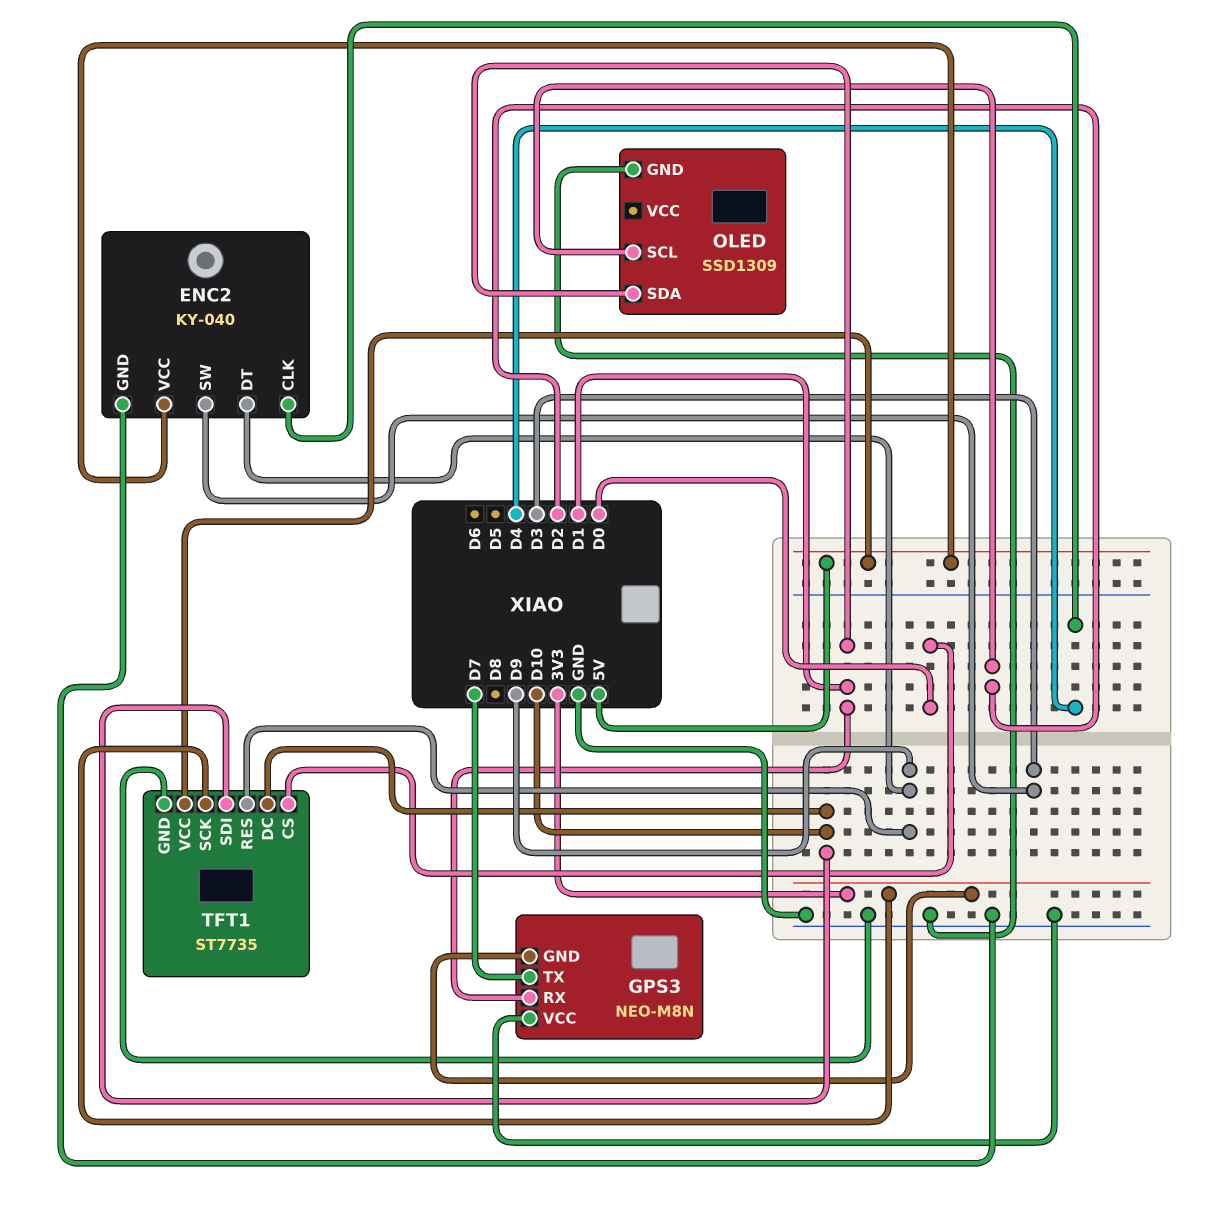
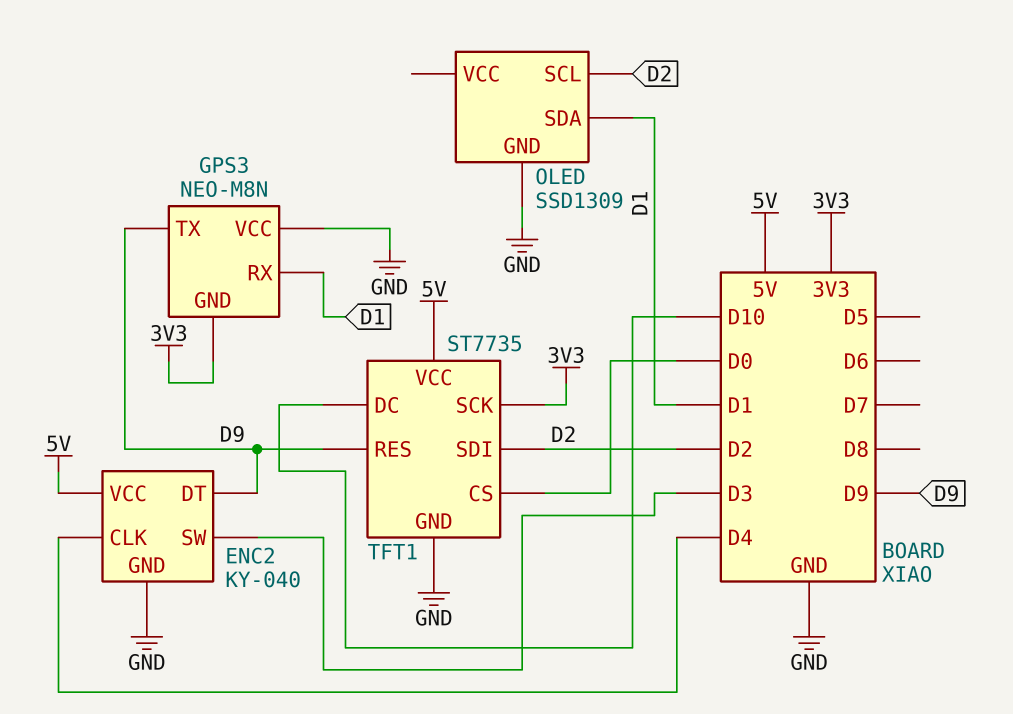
GPS3 pin TX: D7 -> D9
TFT1 pin SDI: D10 -> D2

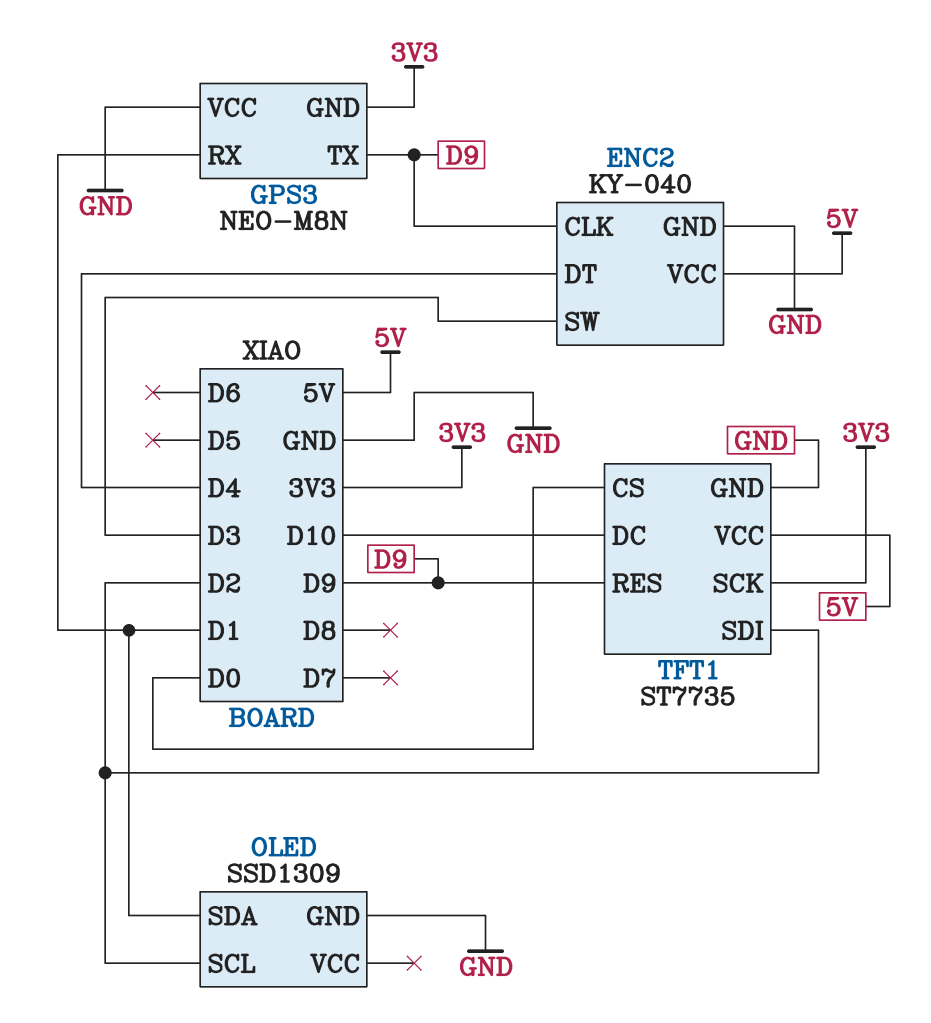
ENC2 pin CLK: D4 -> D9
ENC2 pin DT: D9 -> D4

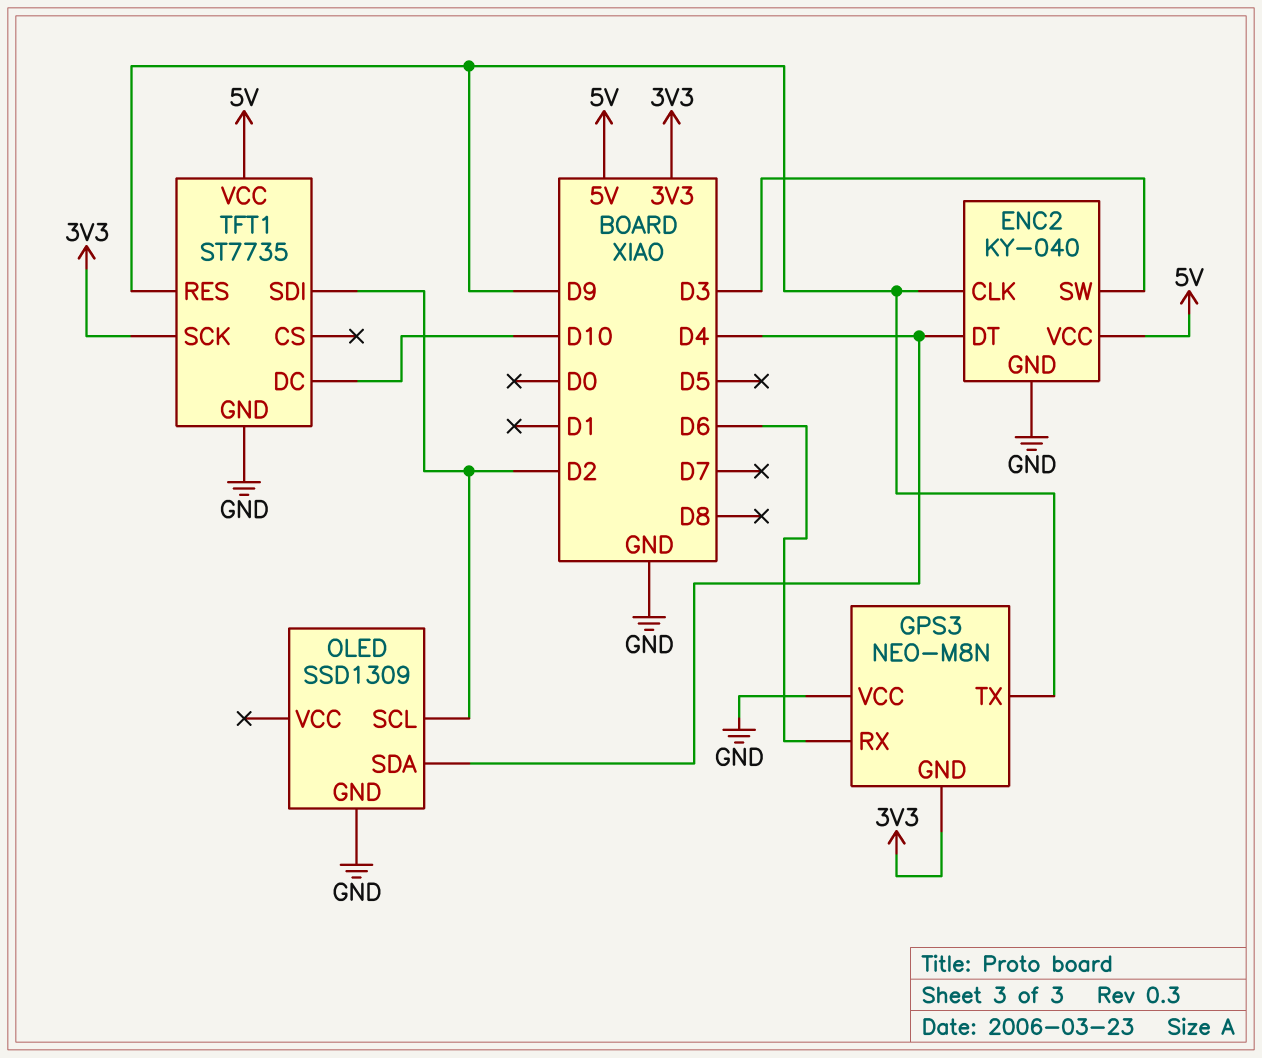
GPS3 pin RX: D1 -> D6
OLED pin SDA: D1 -> D4
TFT1 pin CS: D0 -> none

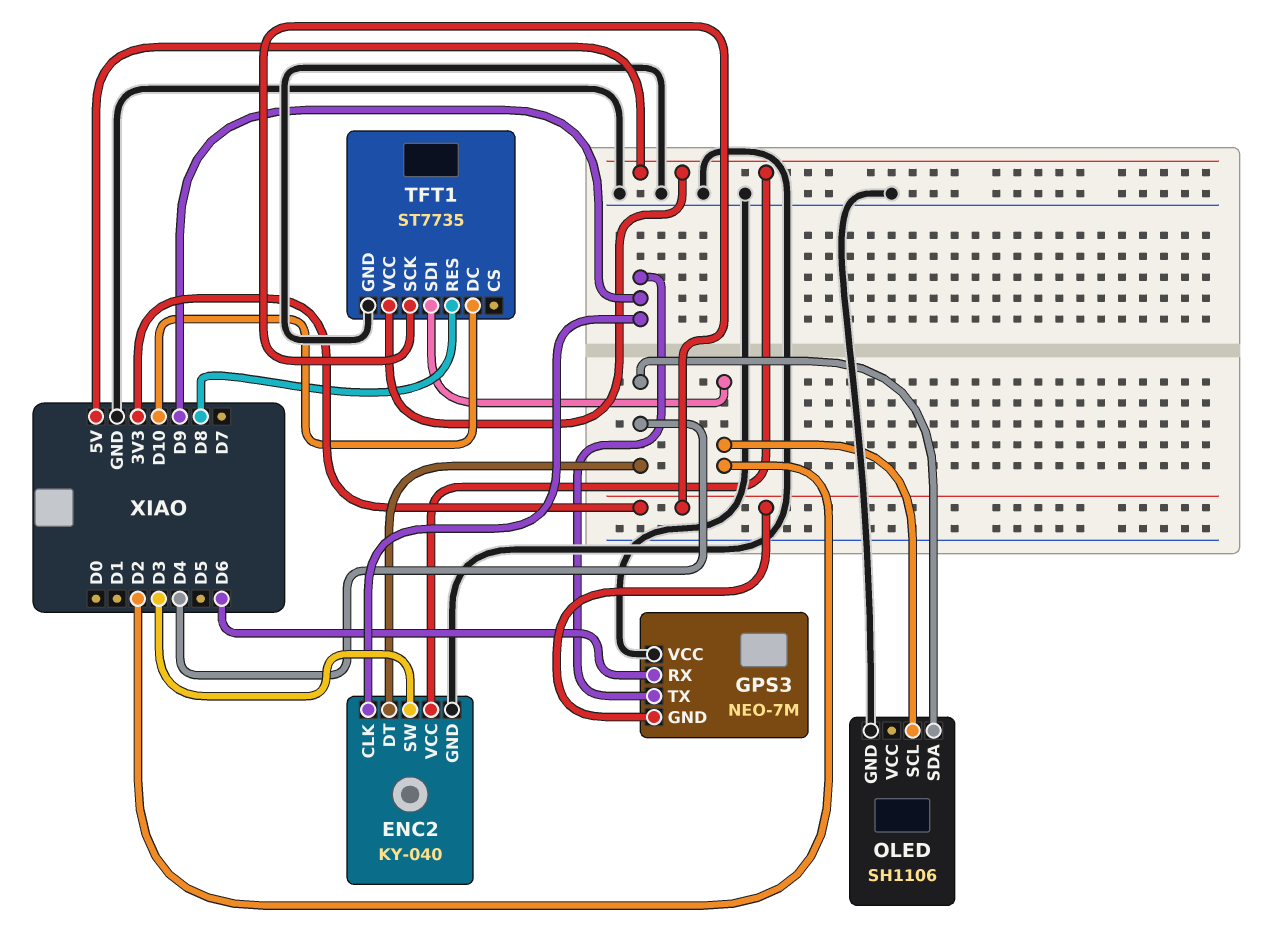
GPS3: NEO-M8N -> NEO-7M
OLED: SSD1309 -> SH1106
TFT1 pin RES: D9 -> D8

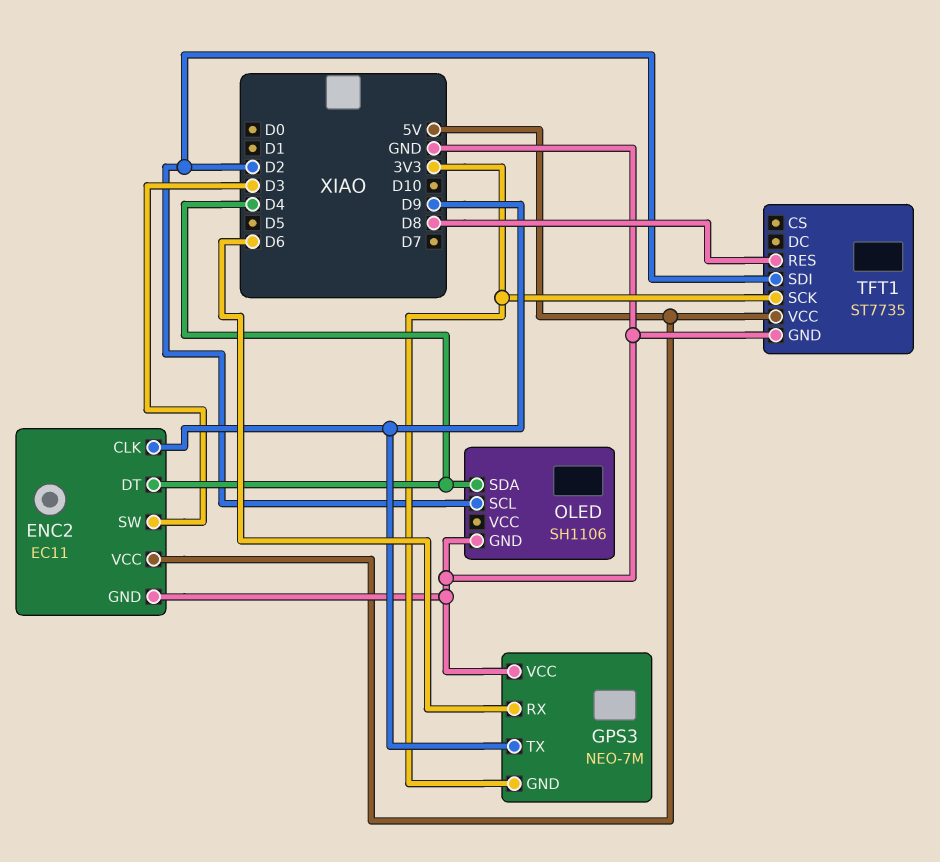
ENC2: KY-040 -> EC11
TFT1 pin DC: D10 -> none

